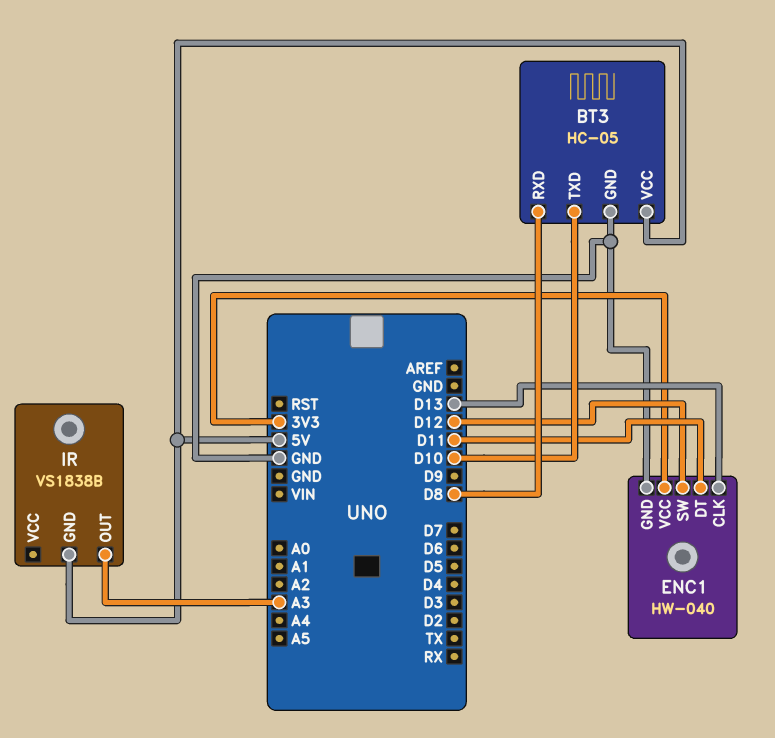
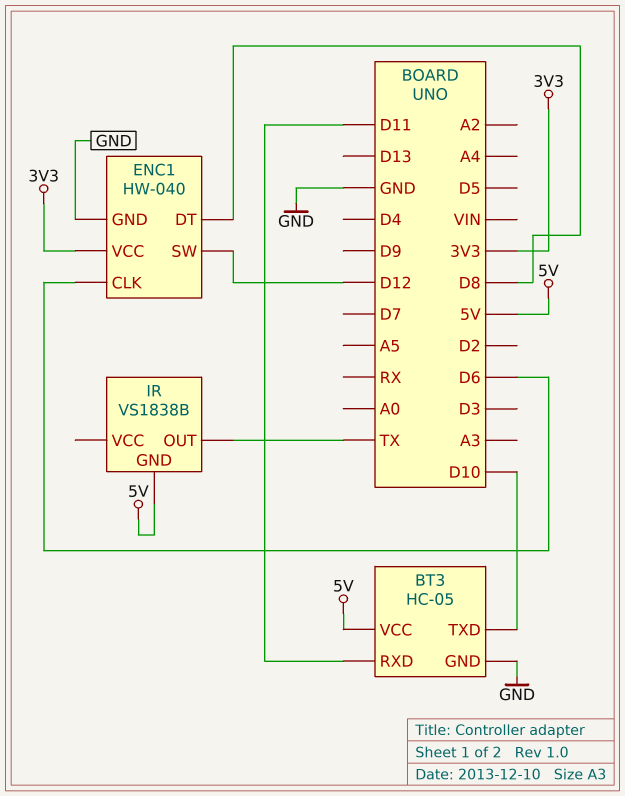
BT3 pin RXD: D8 -> D11
ENC1 pin CLK: D13 -> D6
ENC1 pin DT: D11 -> D8
IR pin OUT: A3 -> TX

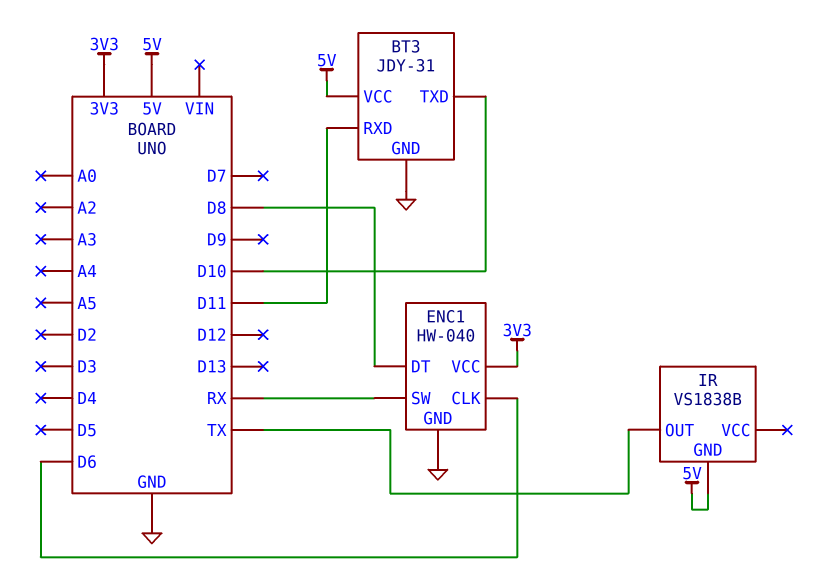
BT3: HC-05 -> JDY-31
ENC1 pin SW: D12 -> RX

